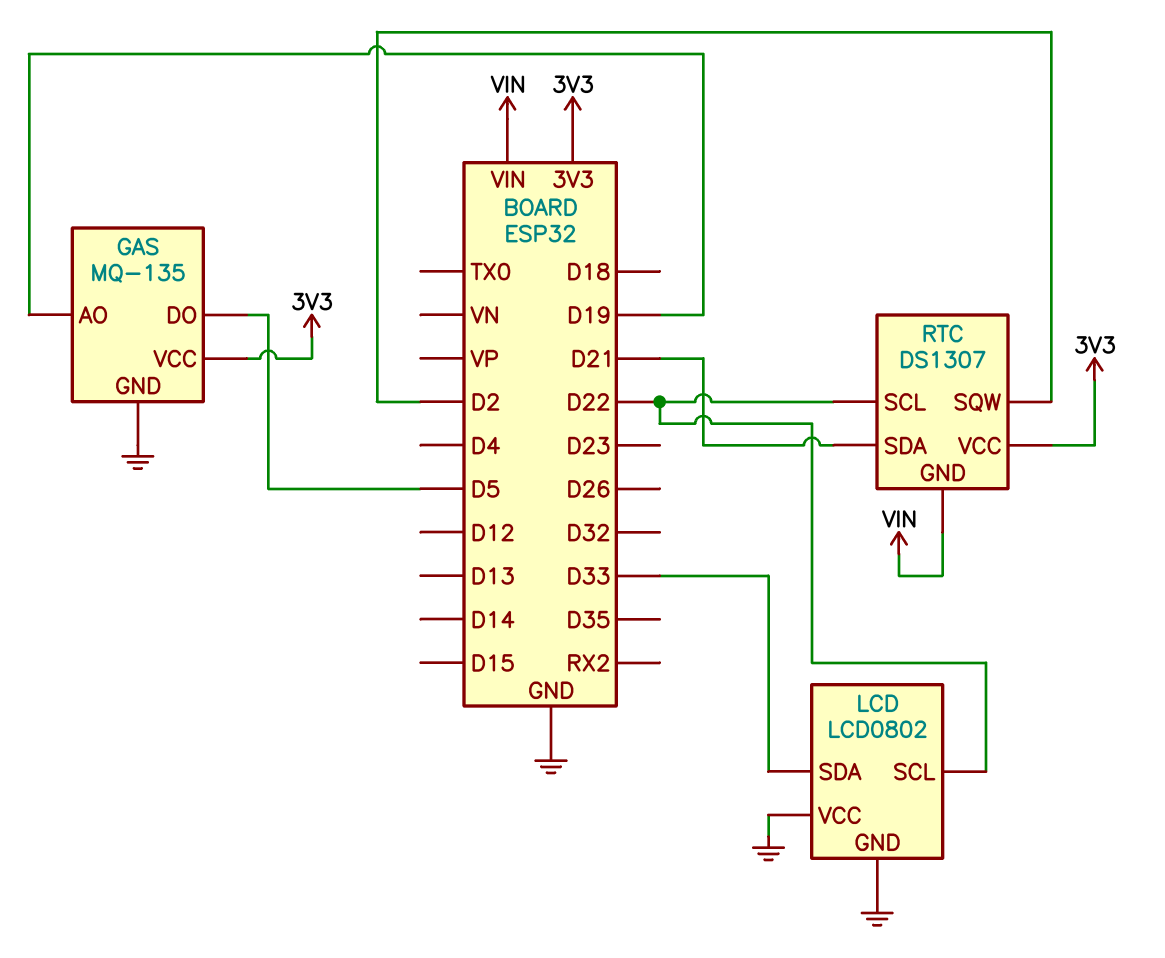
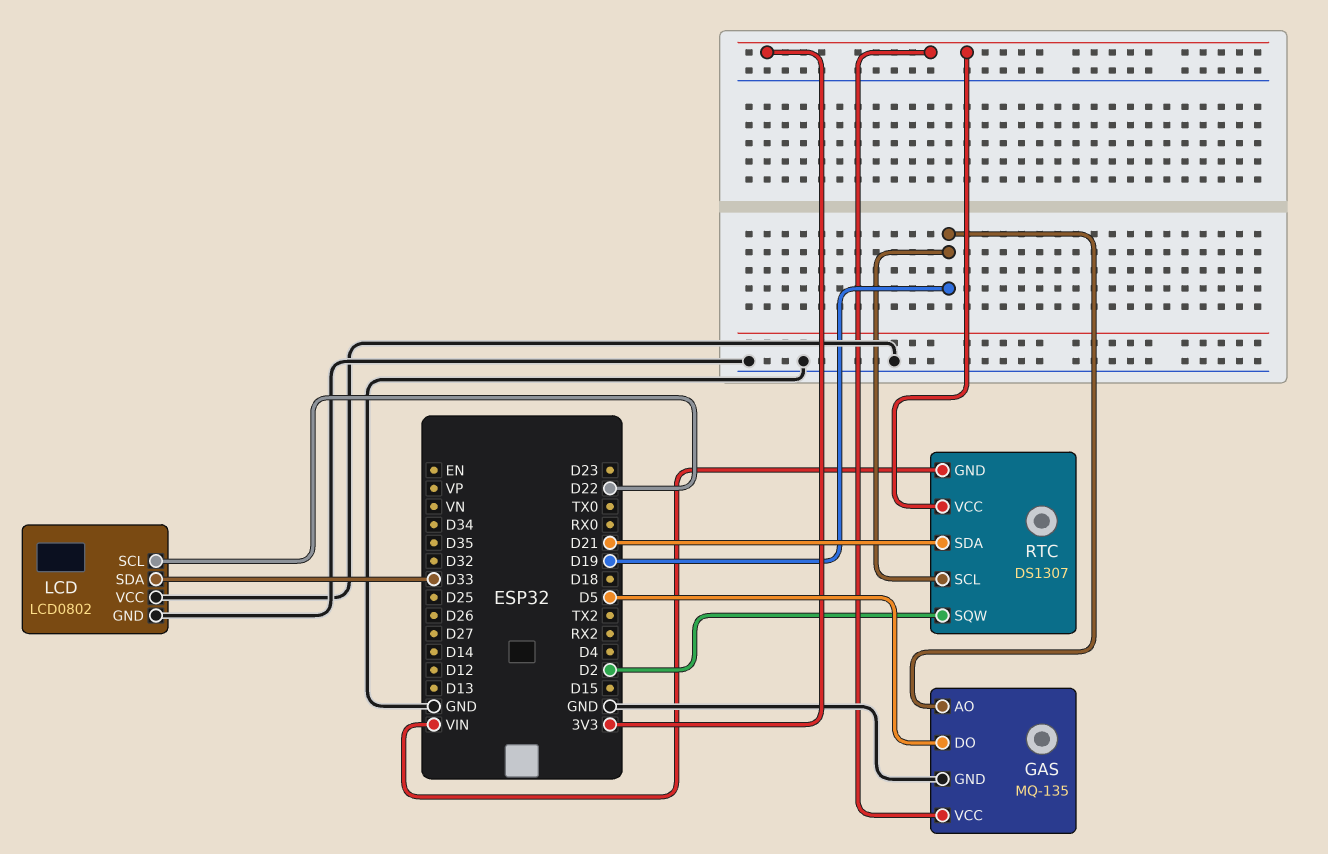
RTC pin SCL: D22 -> D19

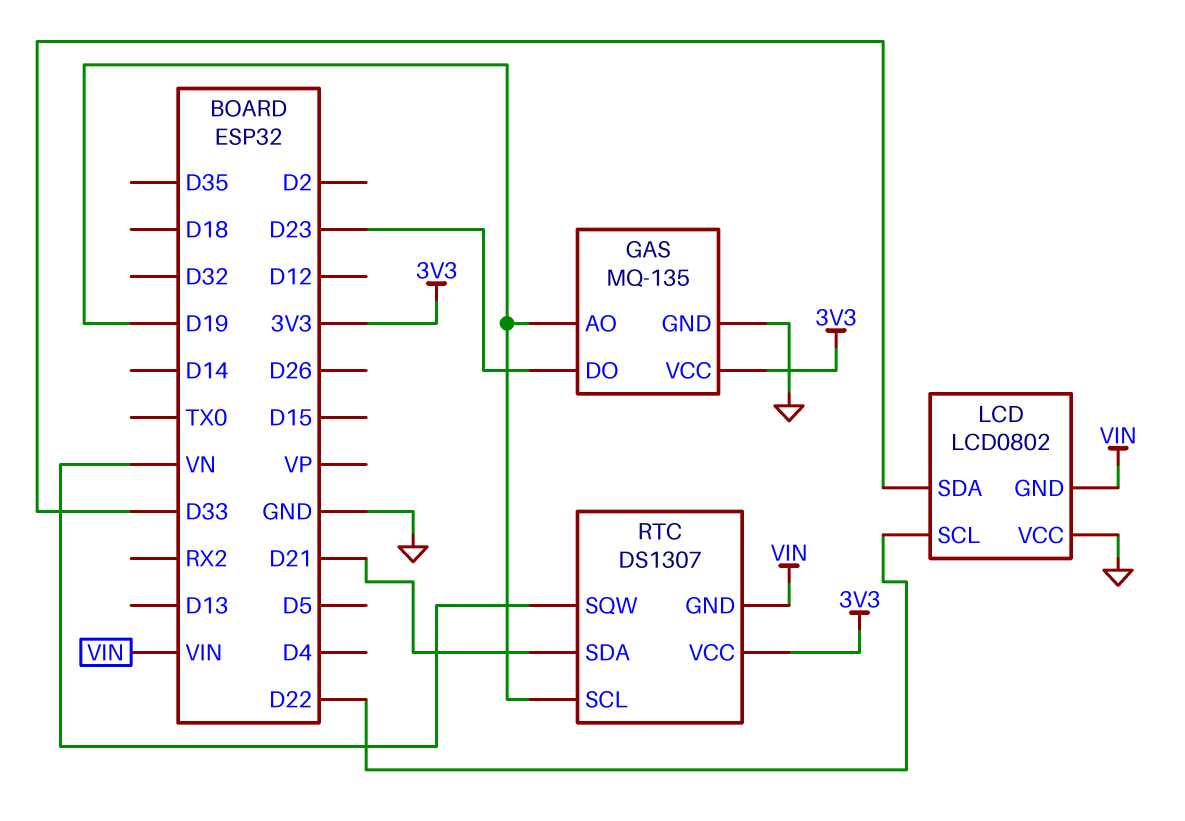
GAS pin DO: D5 -> D23
LCD pin GND: GND -> VIN
RTC pin SQW: D2 -> VN

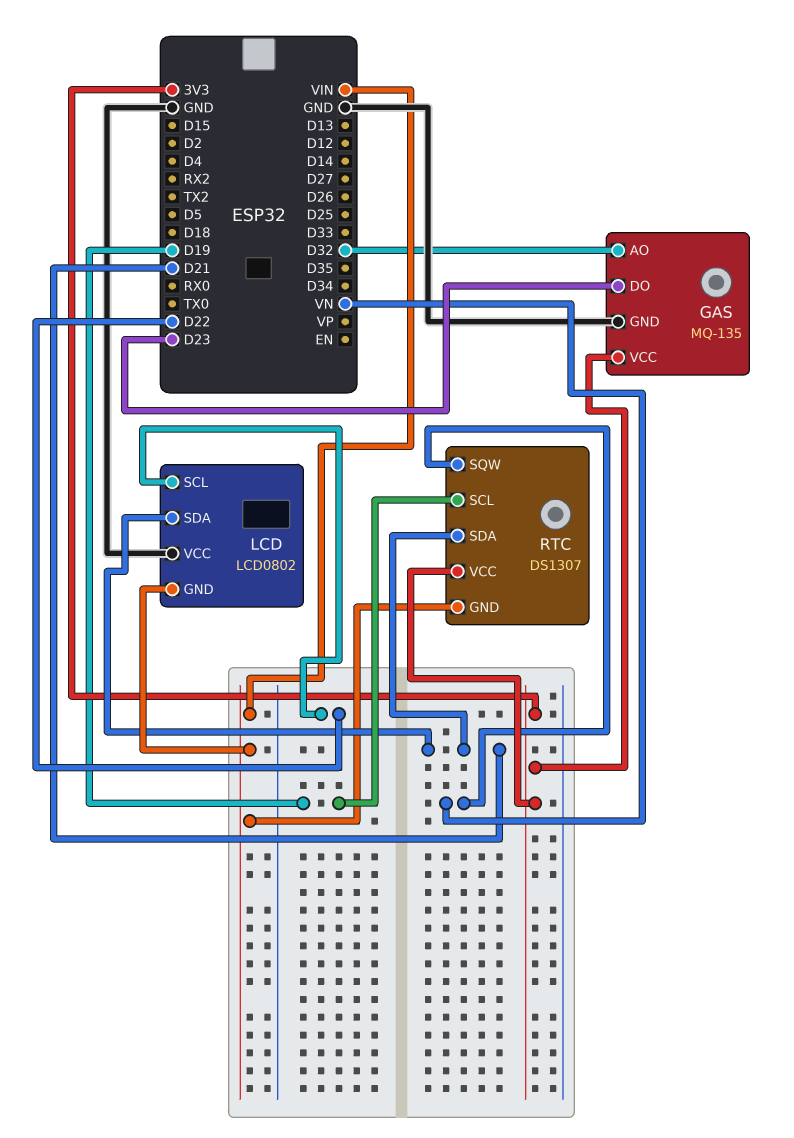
GAS pin AO: D19 -> D32
LCD pin SDA: D33 -> D21

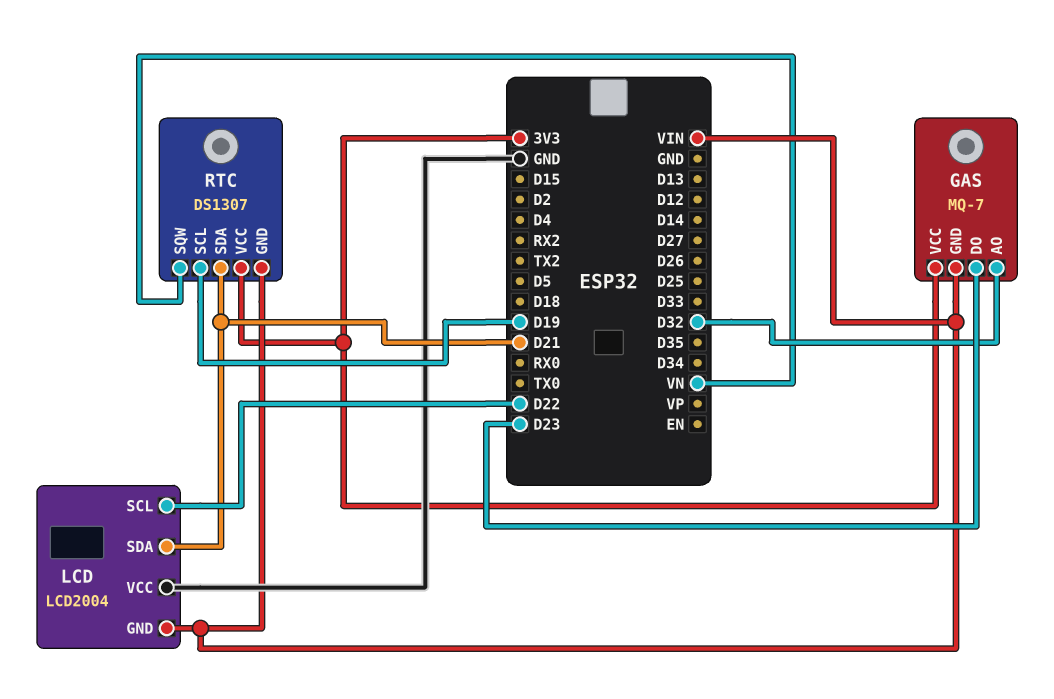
GAS: MQ-135 -> MQ-7
GAS pin GND: GND -> VIN
LCD: LCD0802 -> LCD2004

